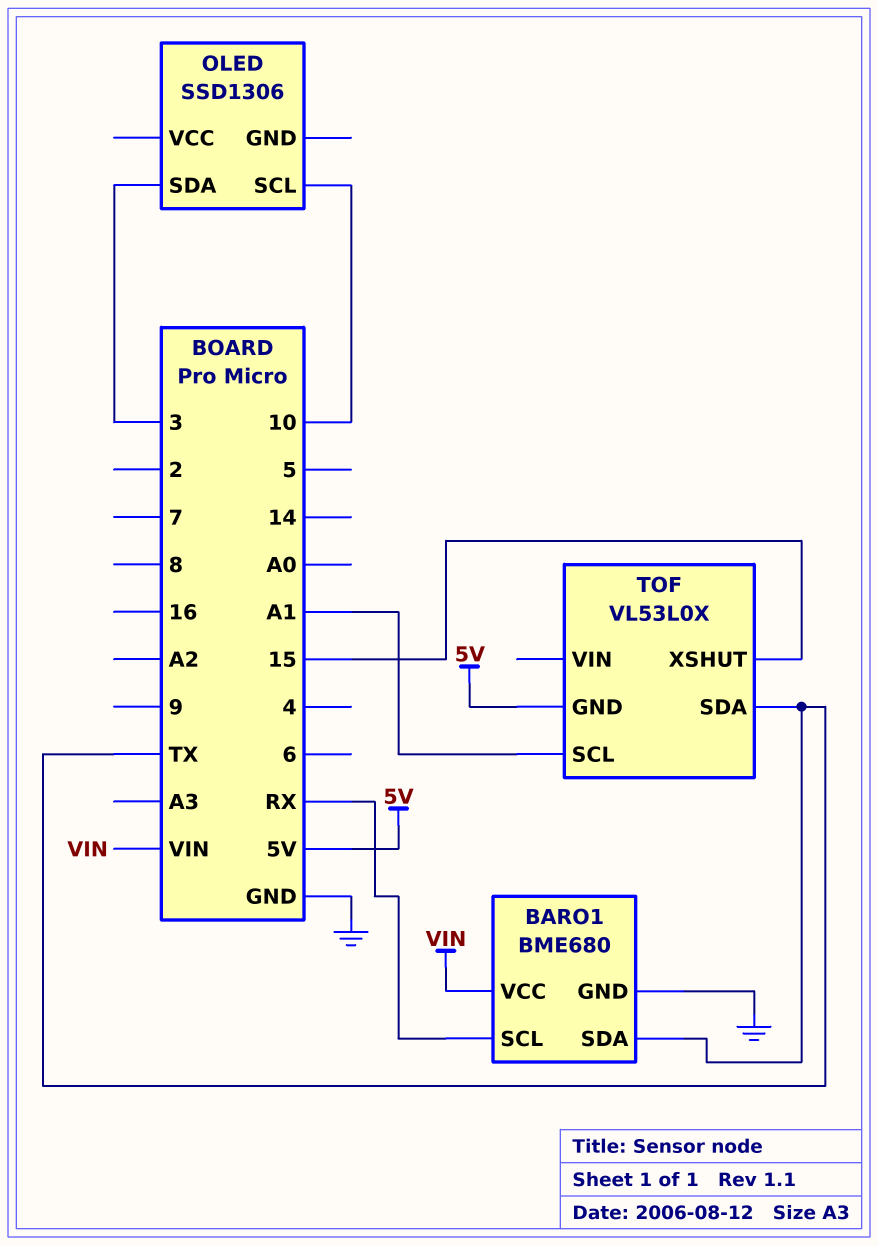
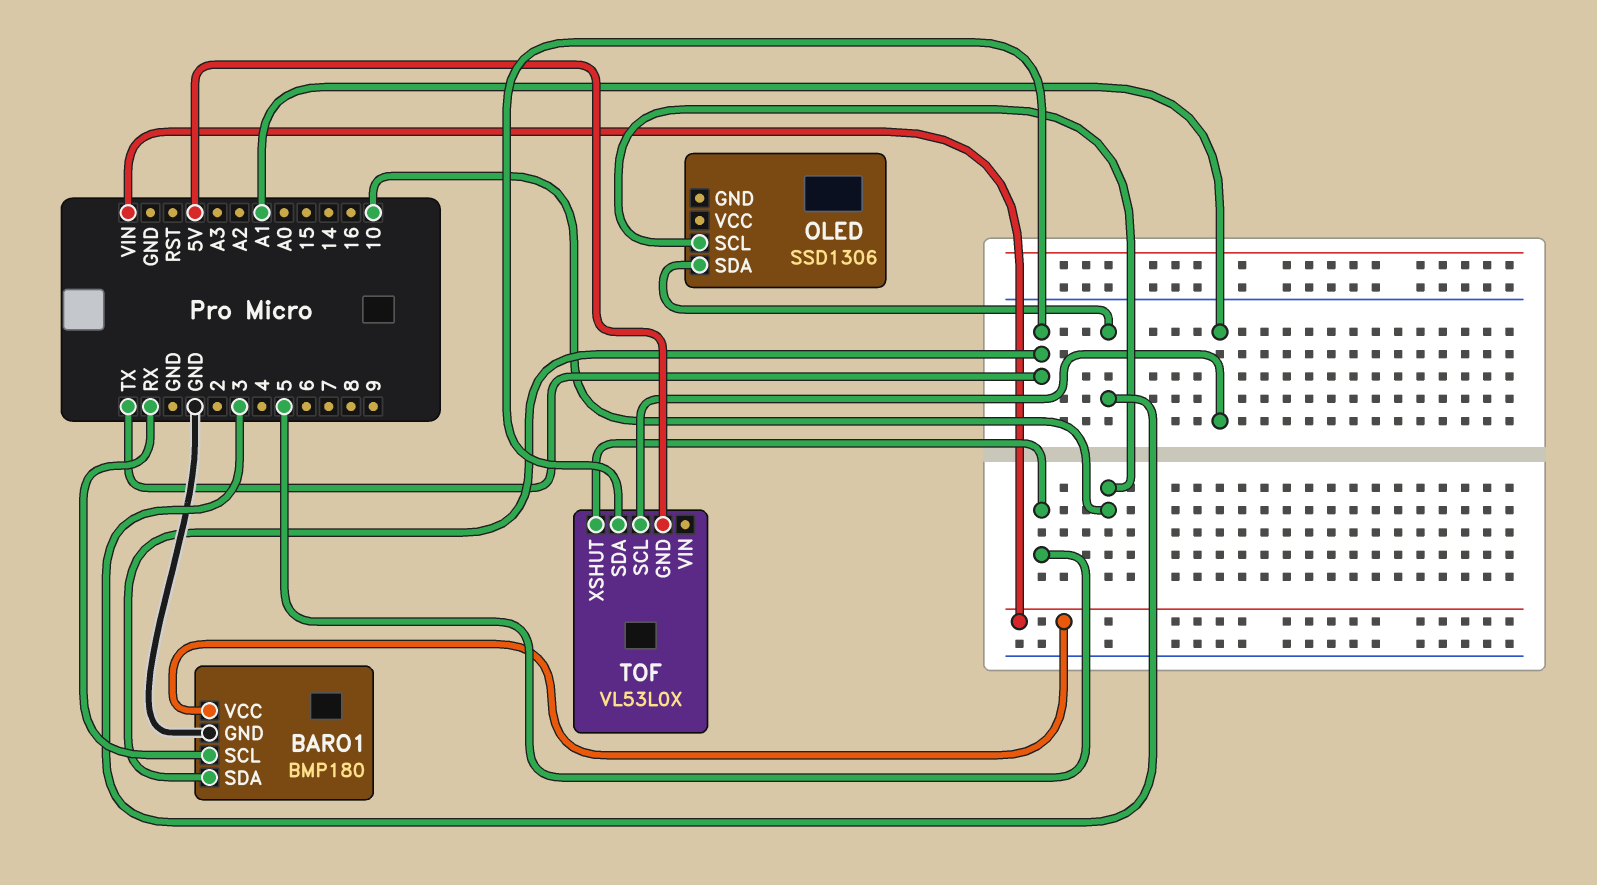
BARO1: BME680 -> BMP180
TOF pin XSHUT: 15 -> 5

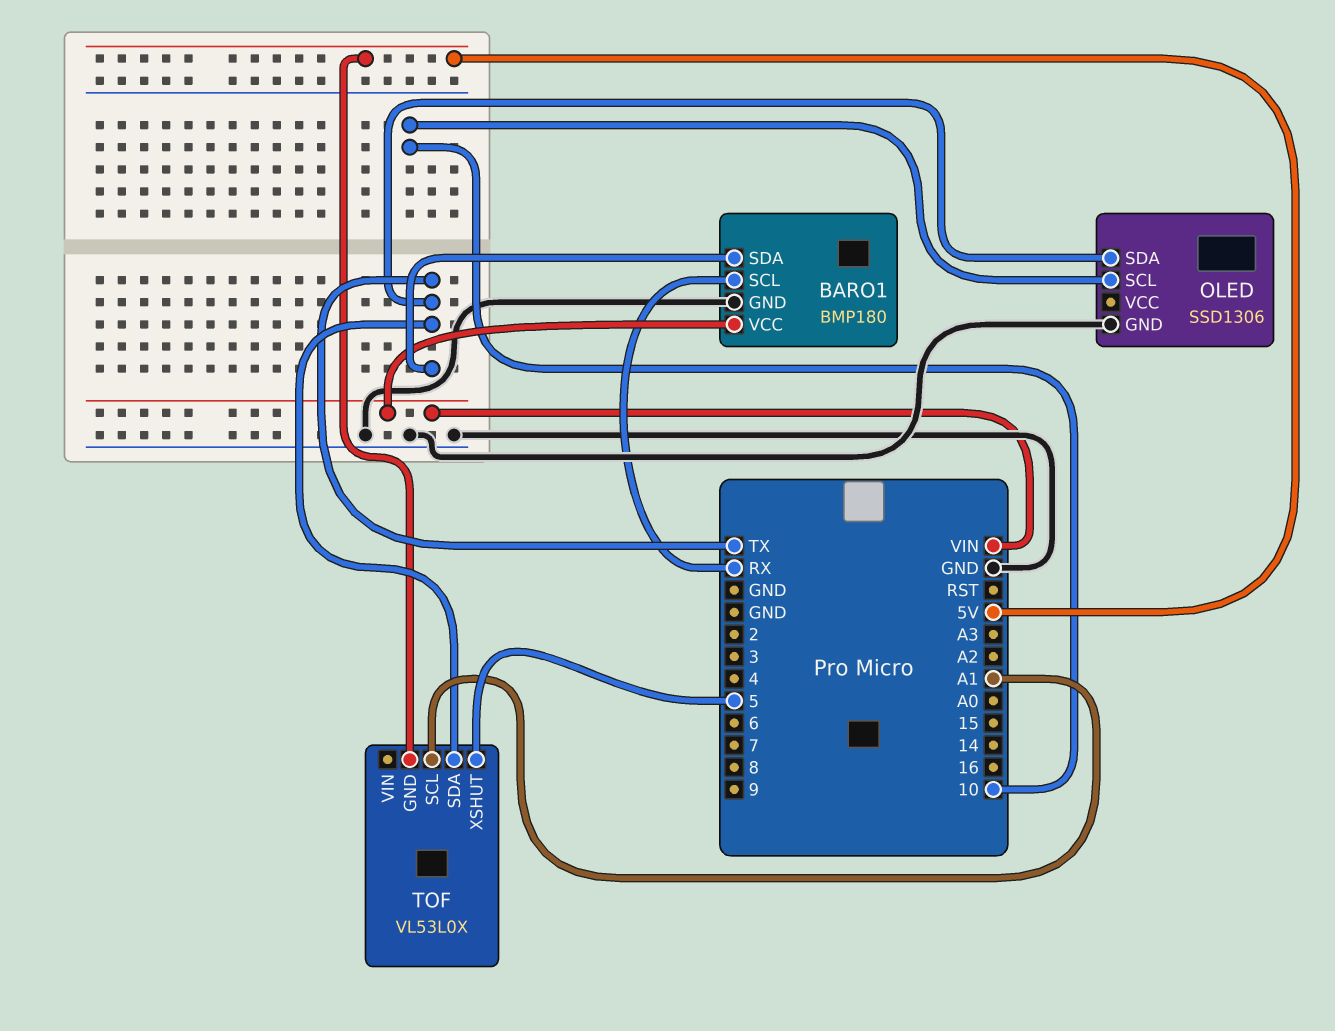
OLED pin GND: none -> GND
OLED pin SDA: 3 -> TX

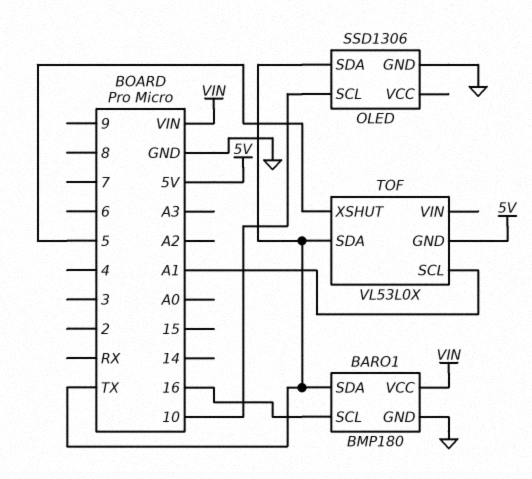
BARO1 pin SCL: RX -> 16

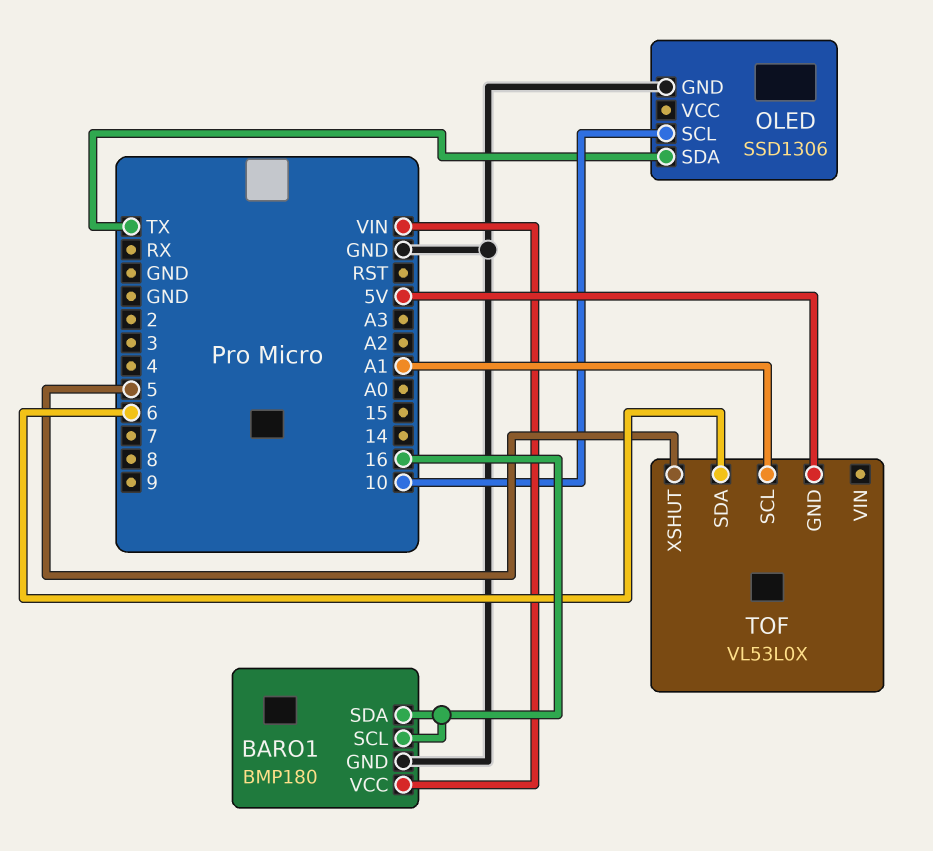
BARO1 pin SDA: TX -> 16
TOF pin SDA: TX -> 6

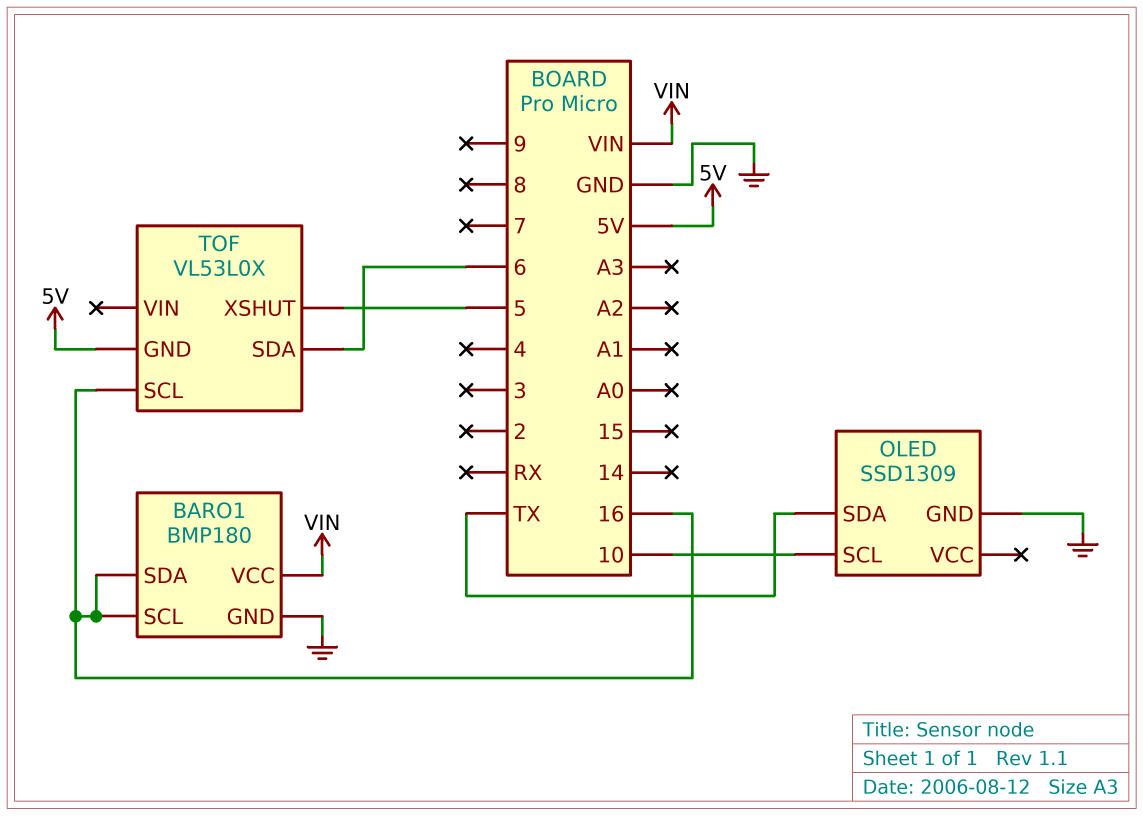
OLED: SSD1306 -> SSD1309
TOF pin SCL: A1 -> 16

